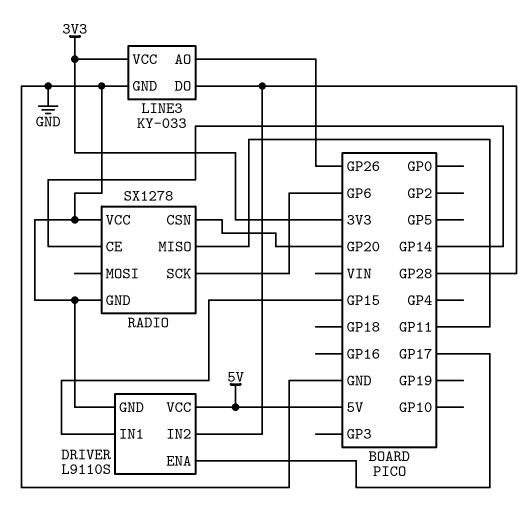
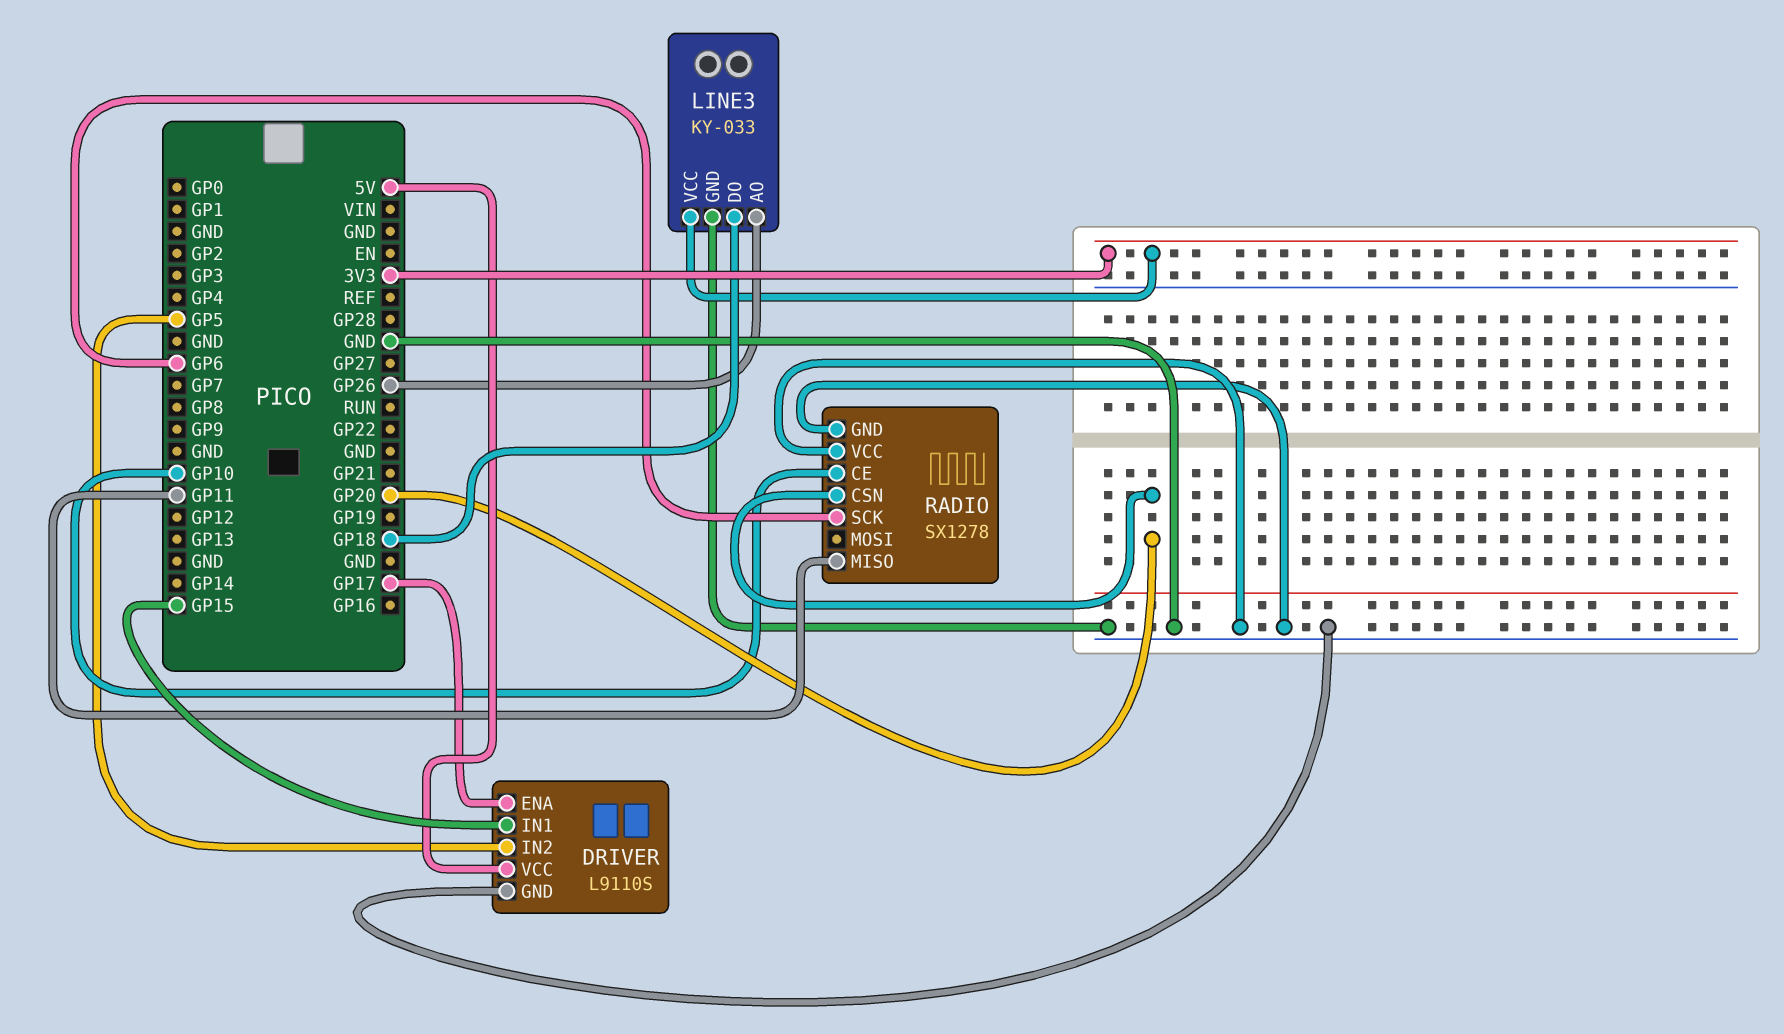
DRIVER pin IN2: GP28 -> GP5
LINE3 pin DO: GP28 -> GP18
RADIO pin CE: GP14 -> GP10

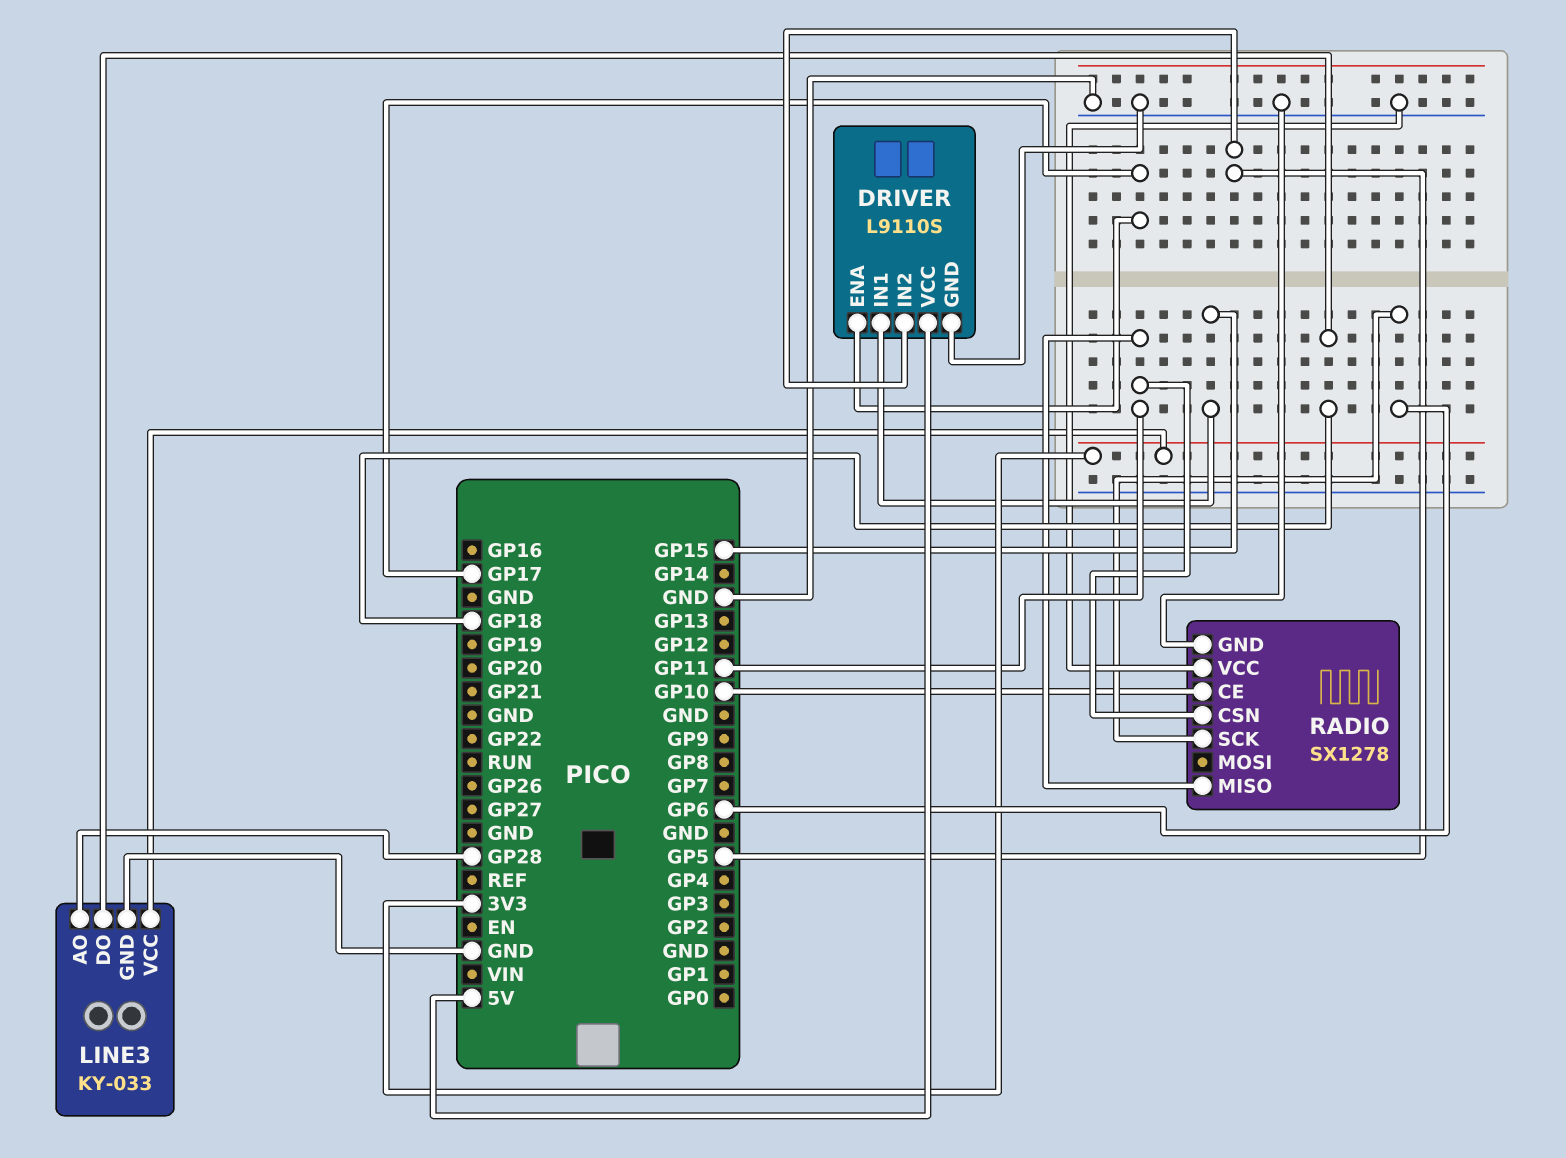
LINE3 pin AO: GP26 -> GP28
RADIO pin CSN: GP20 -> GP11

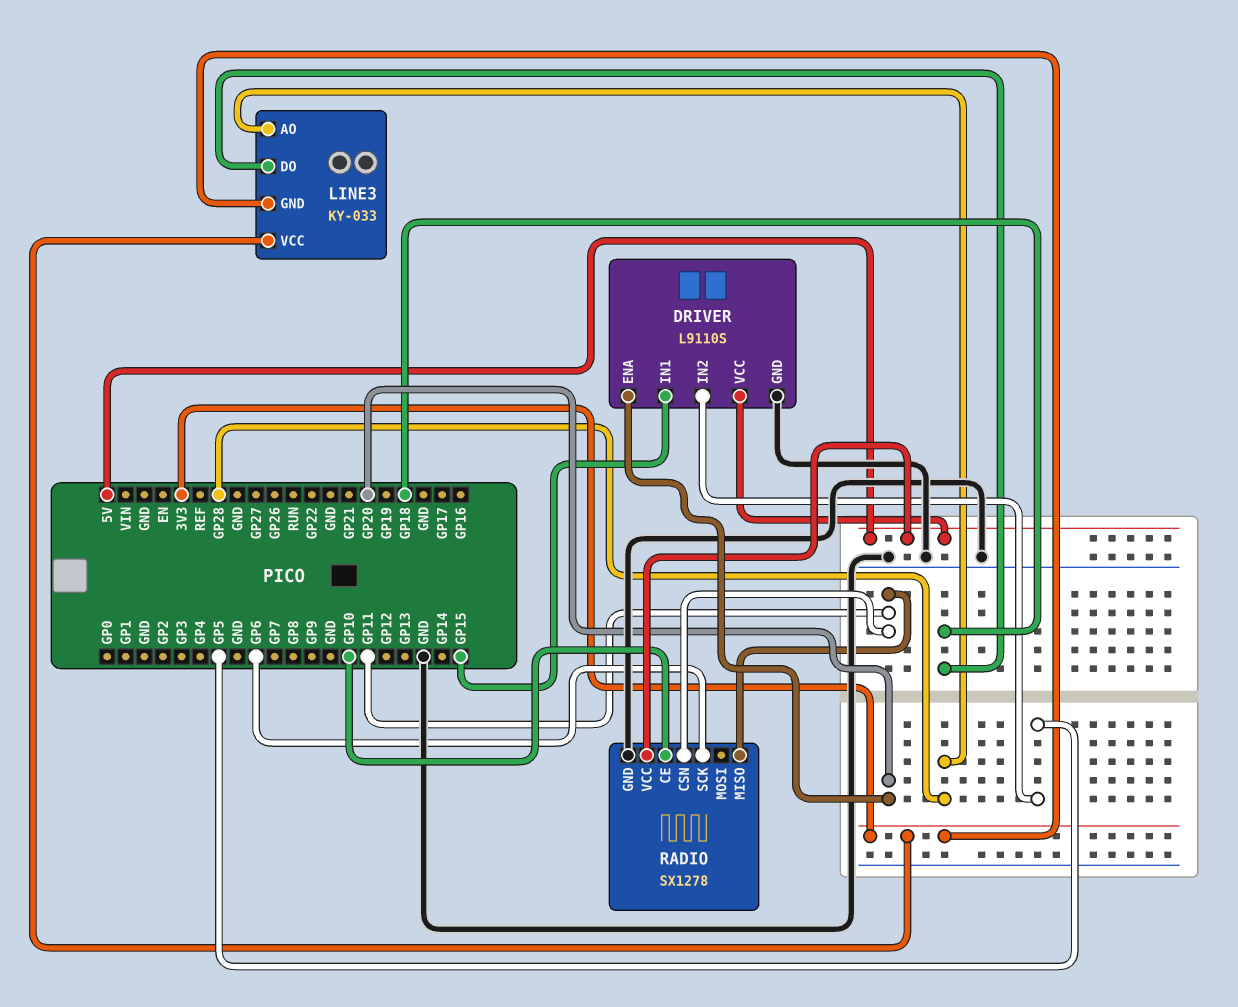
DRIVER pin ENA: GP17 -> GP20
LINE3 pin GND: GND -> 3V3
RADIO pin VCC: GND -> 5V

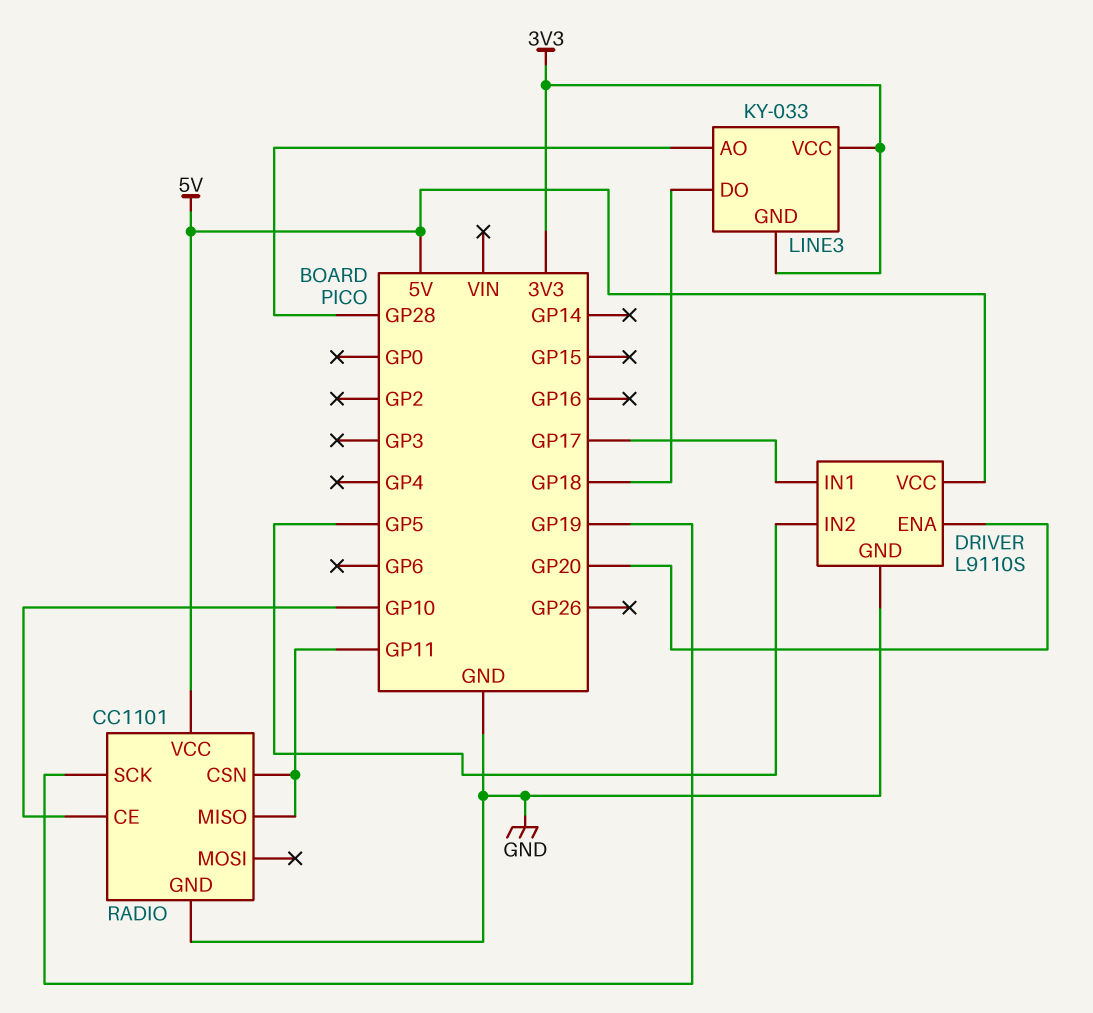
DRIVER pin IN1: GP15 -> GP17
RADIO: SX1278 -> CC1101
RADIO pin SCK: GP6 -> GP19

